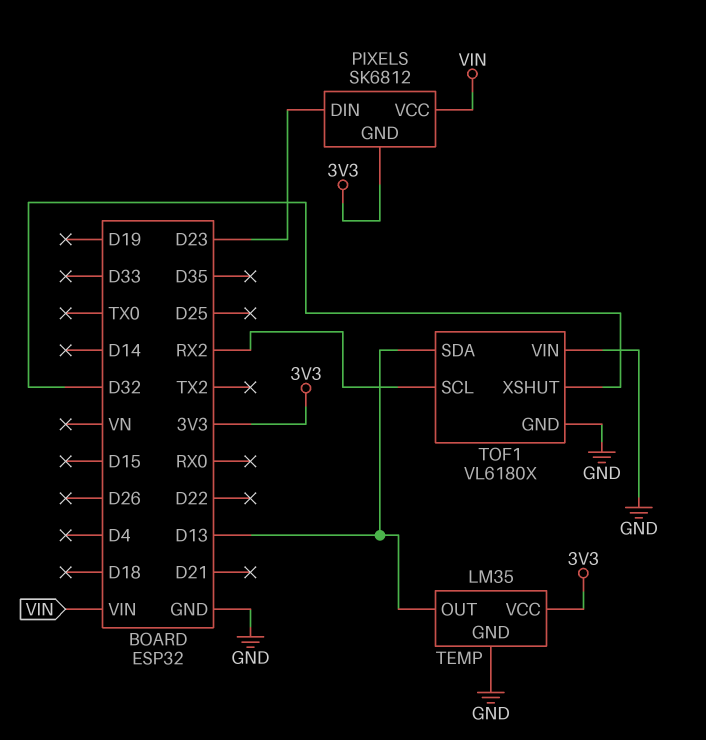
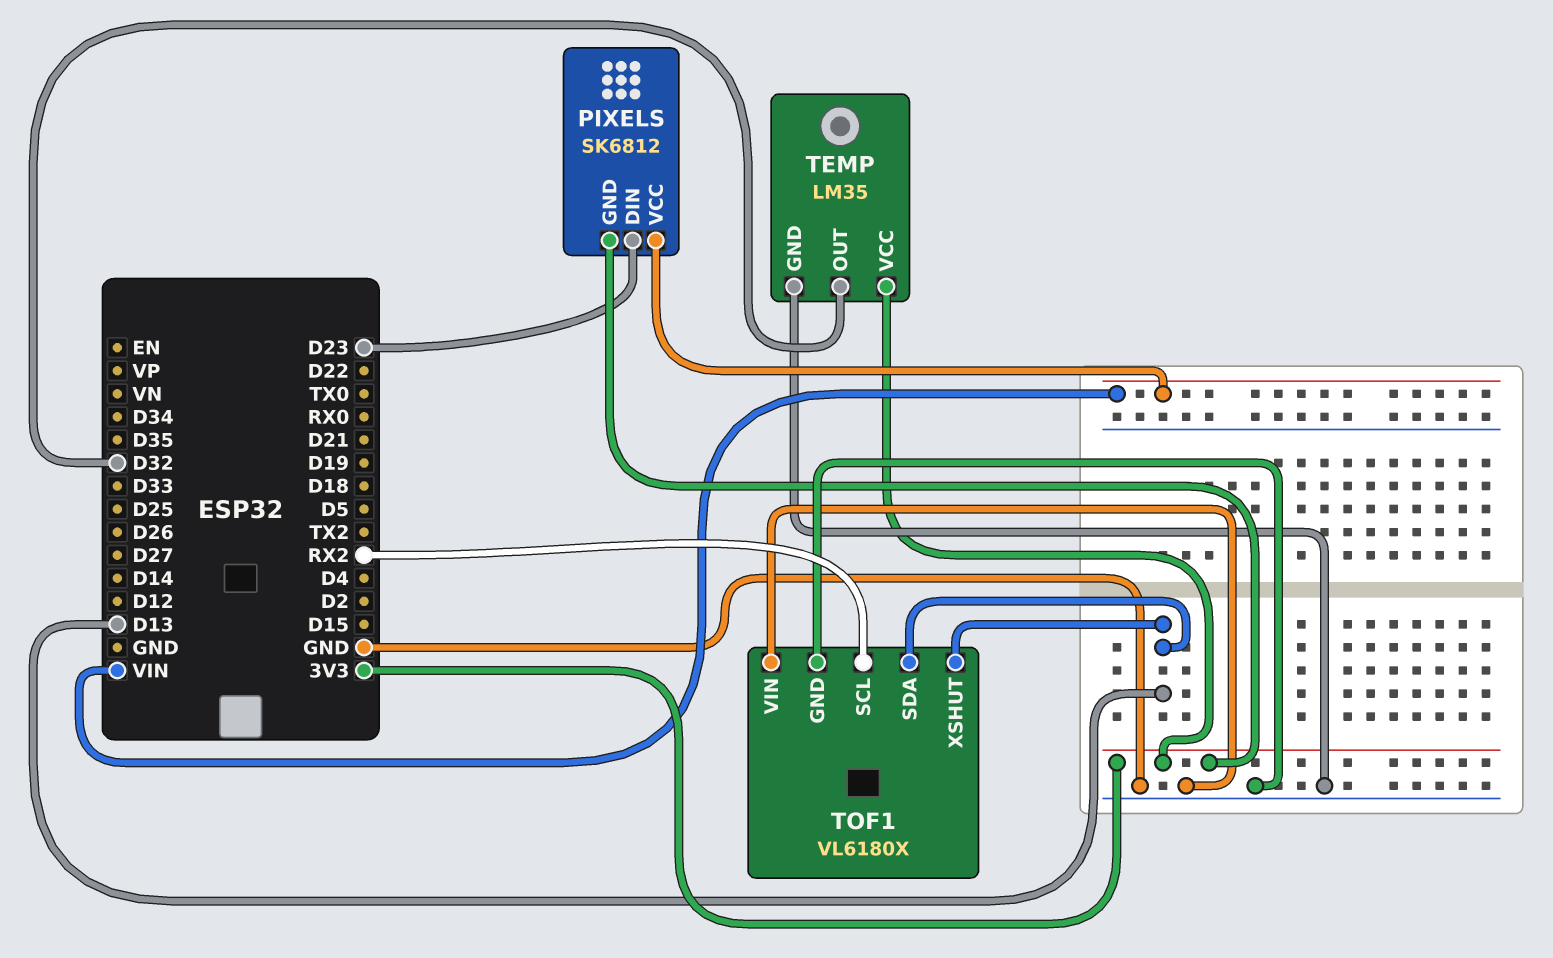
TEMP pin OUT: D13 -> D32
TOF1 pin XSHUT: D32 -> D13

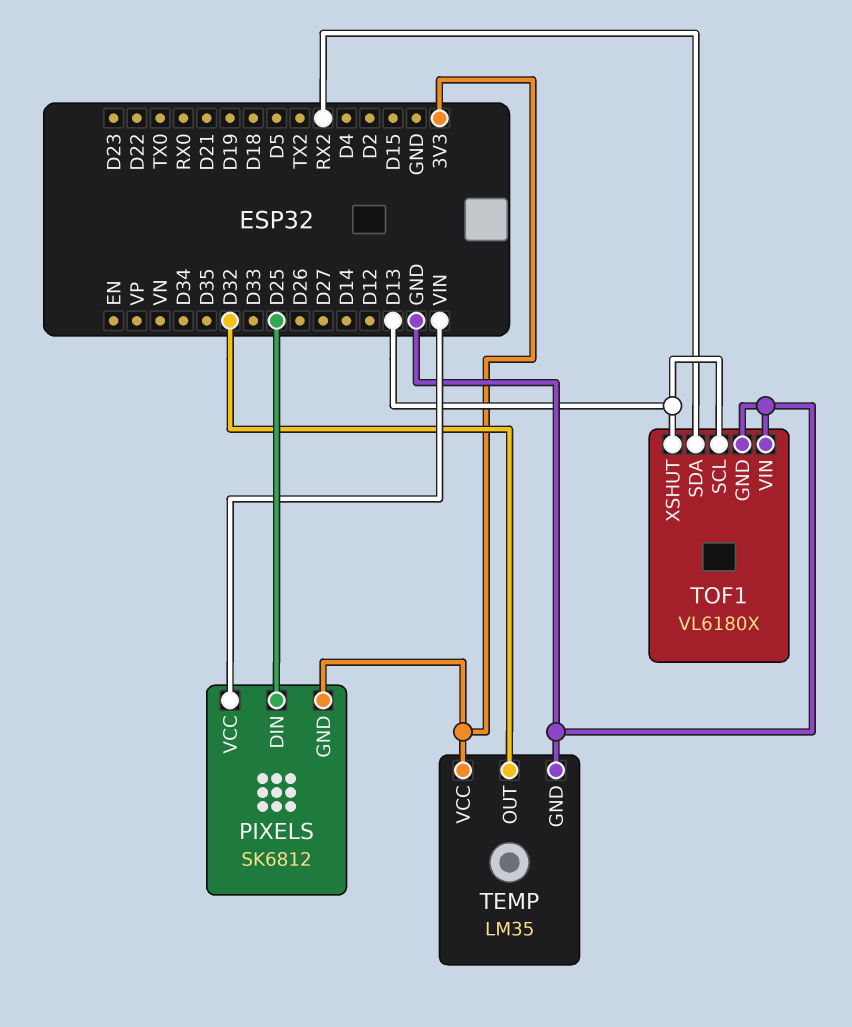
PIXELS pin DIN: D23 -> D25
TOF1 pin SCL: RX2 -> D13
TOF1 pin SDA: D13 -> RX2

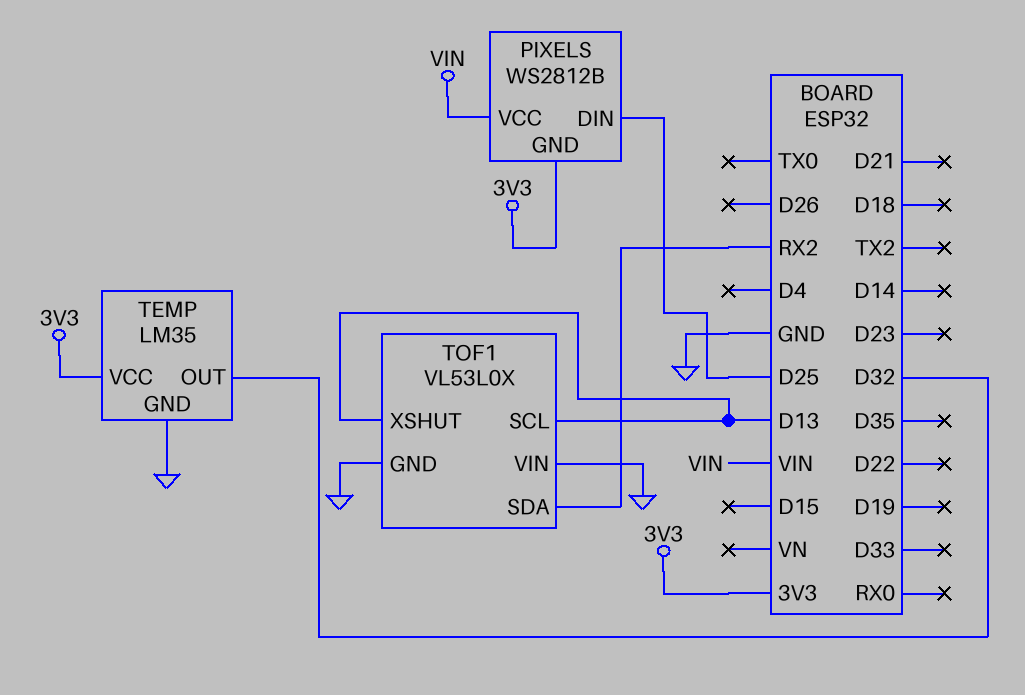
PIXELS: SK6812 -> WS2812B
TOF1: VL6180X -> VL53L0X

